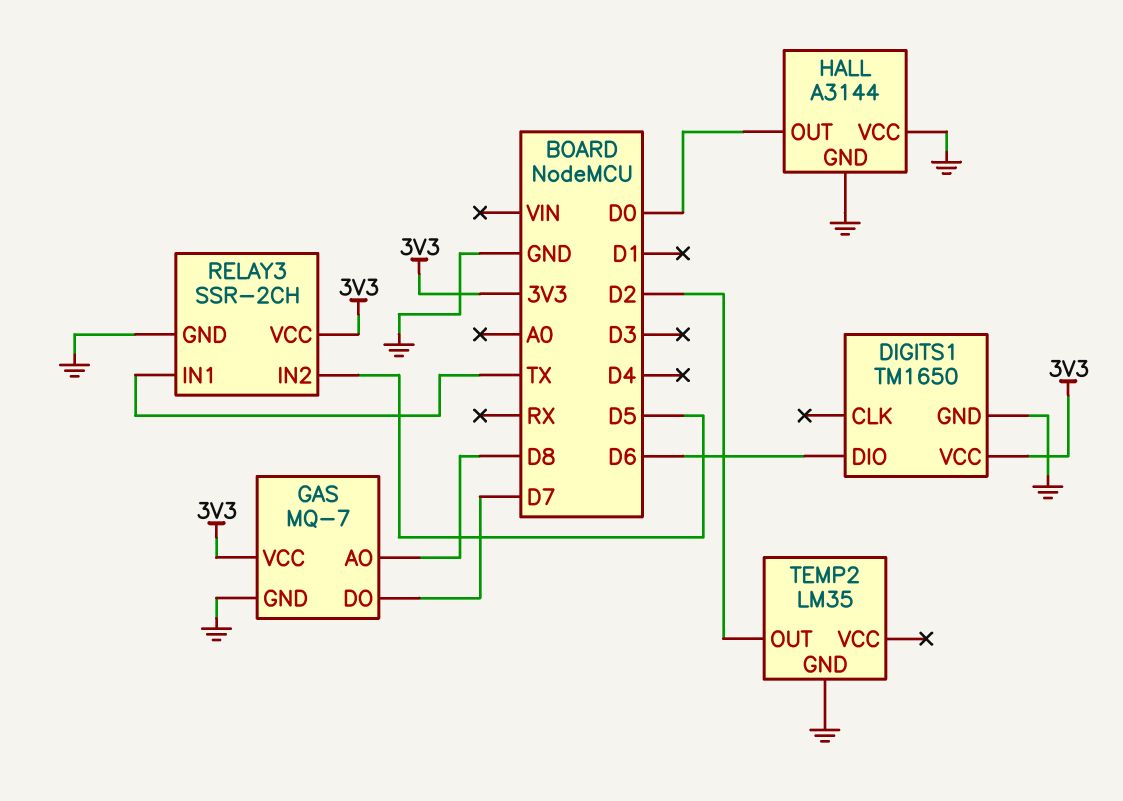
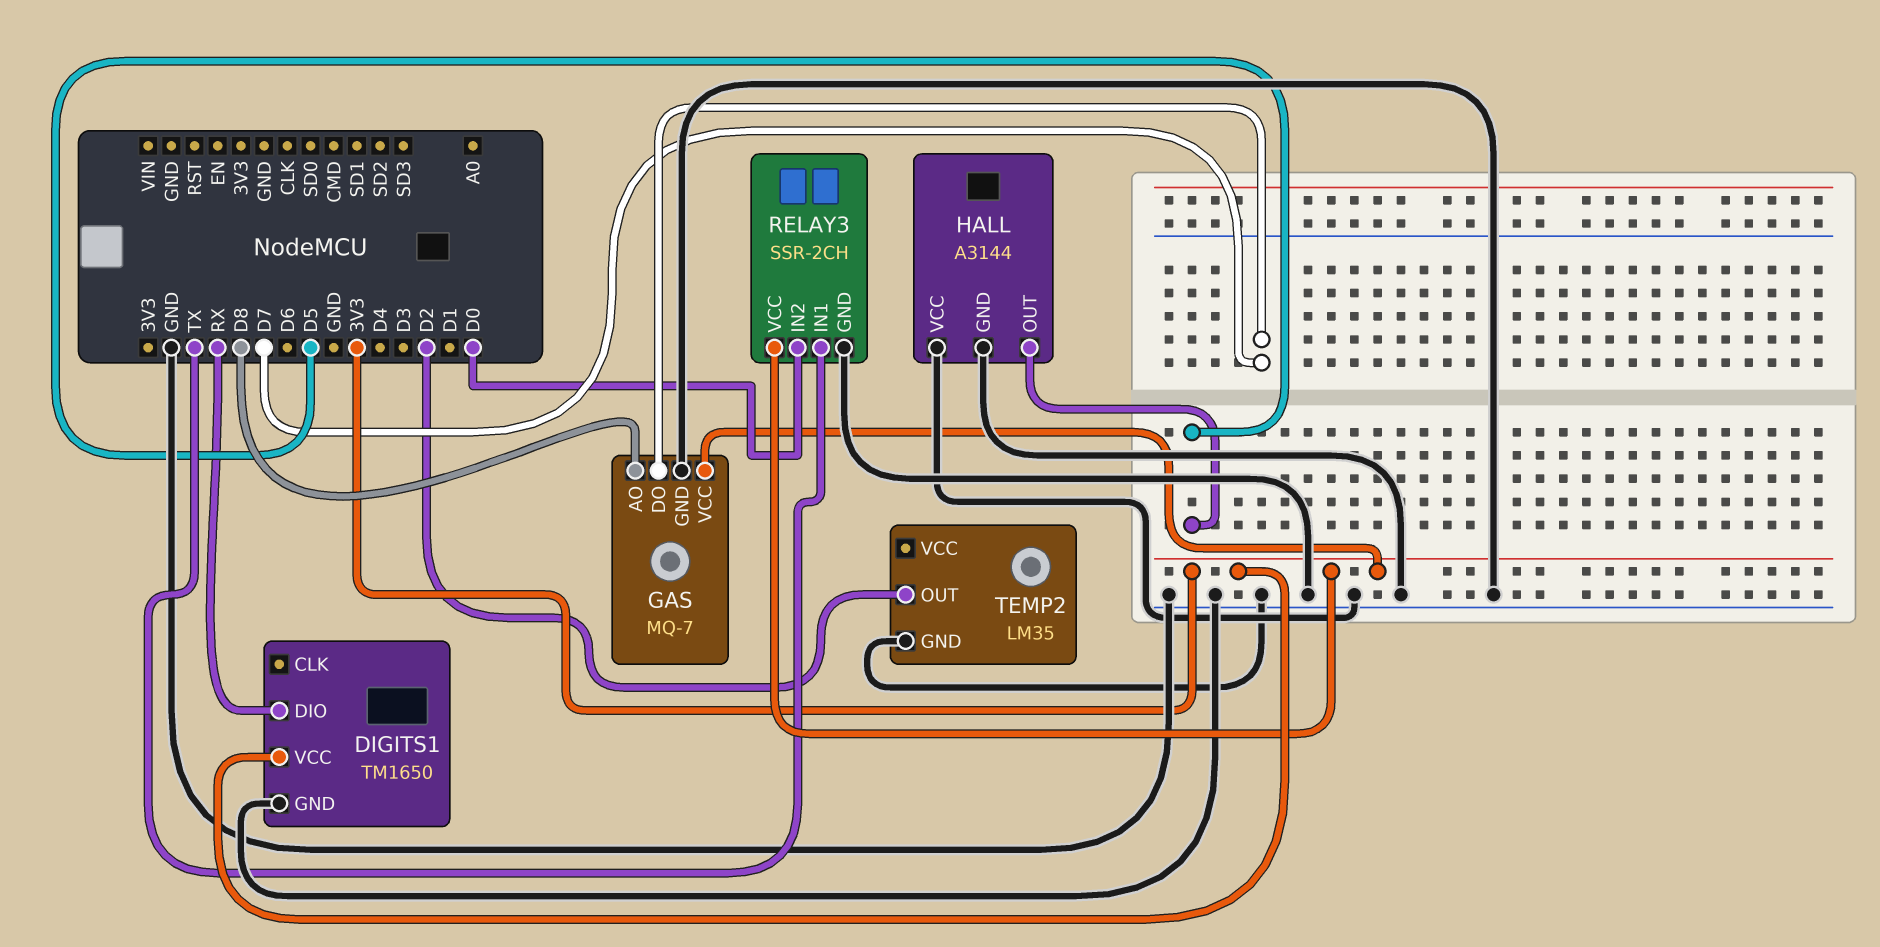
DIGITS1 pin DIO: D6 -> RX
HALL pin OUT: D0 -> D5
RELAY3 pin IN2: D5 -> D0

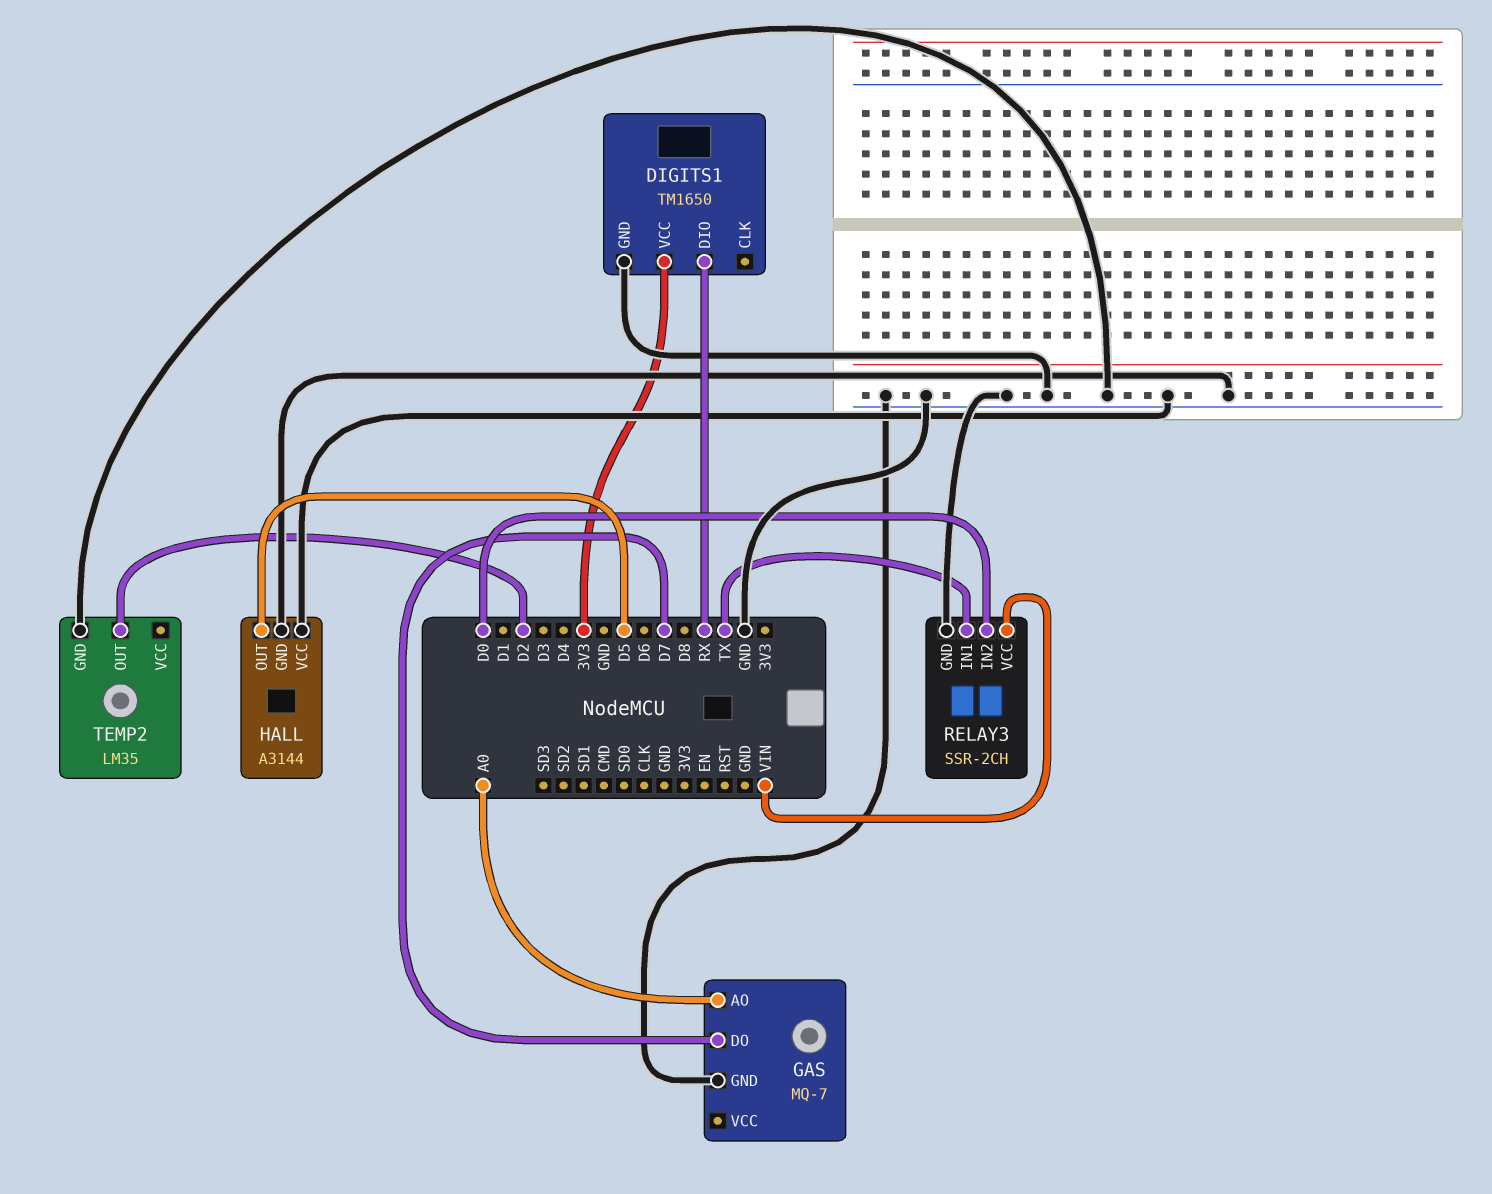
GAS pin AO: D8 -> A0
GAS pin VCC: 3V3 -> none
RELAY3 pin VCC: 3V3 -> VIN

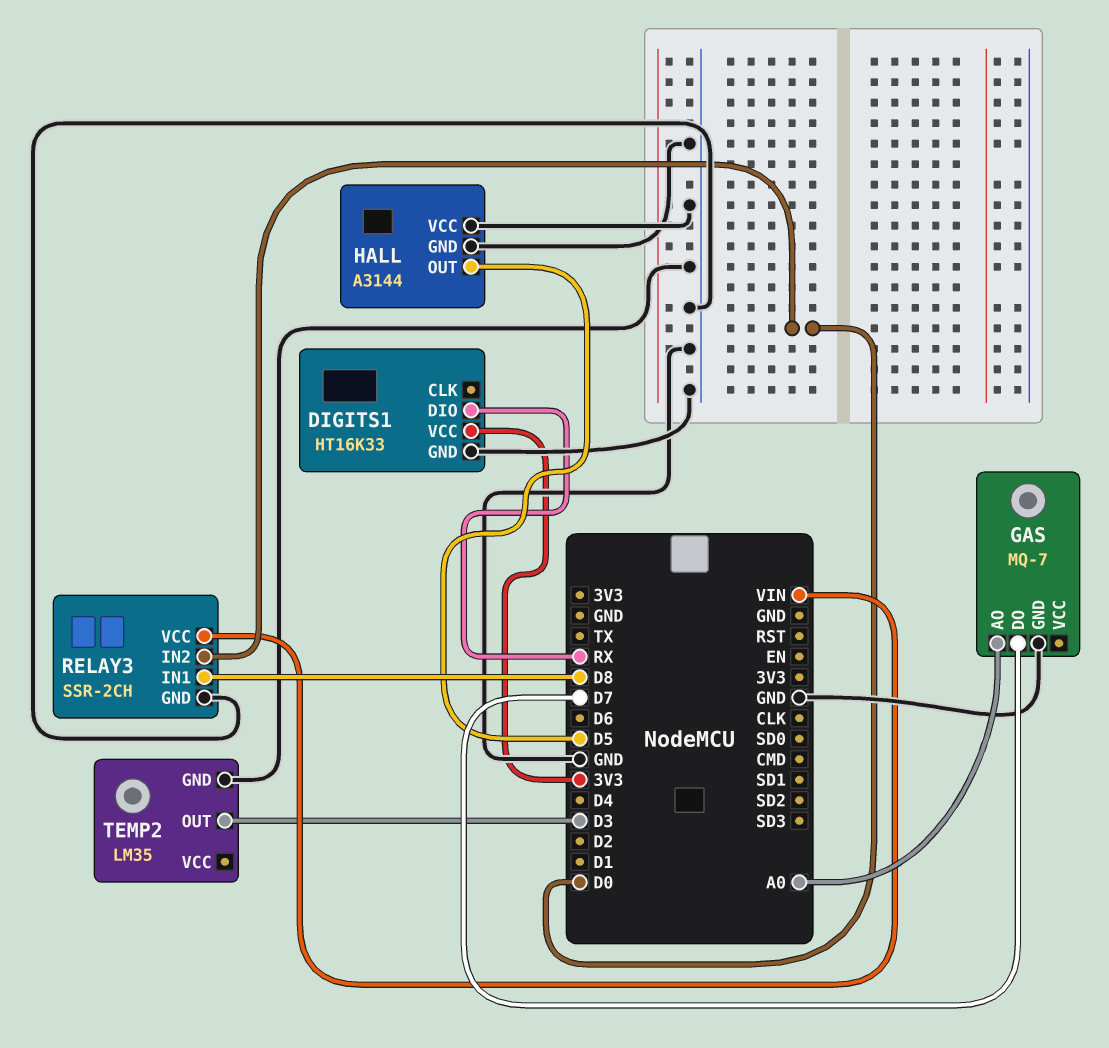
DIGITS1: TM1650 -> HT16K33
RELAY3 pin IN1: TX -> D8
TEMP2 pin OUT: D2 -> D3

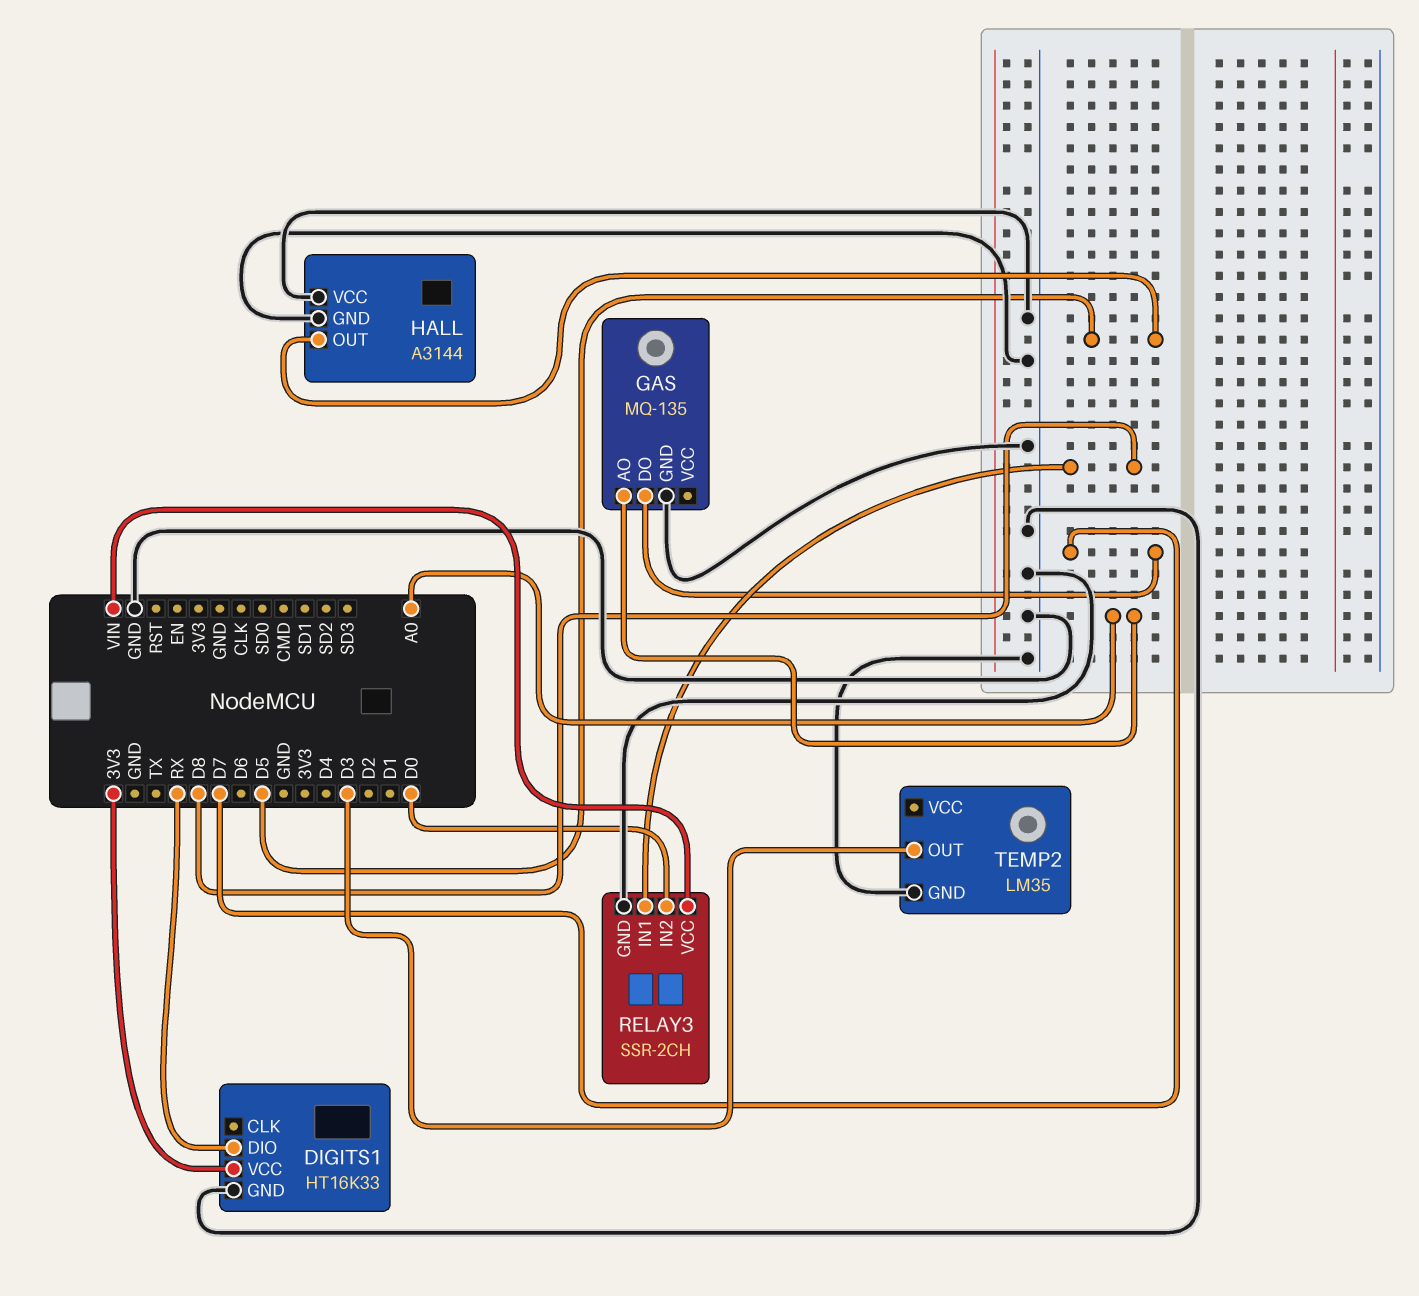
GAS: MQ-7 -> MQ-135

